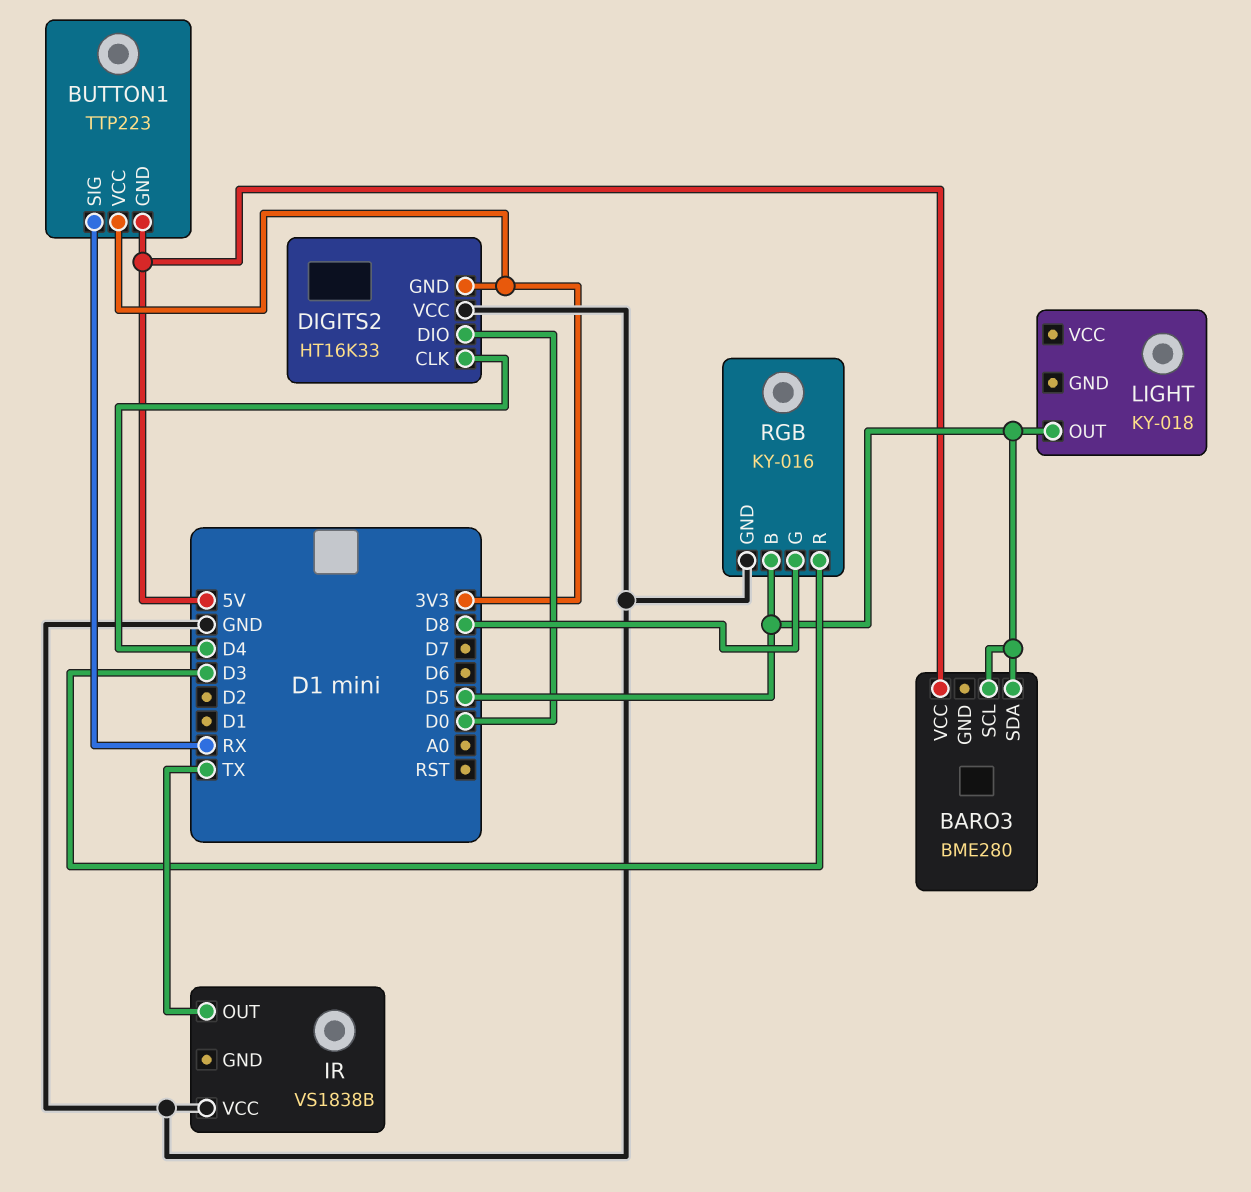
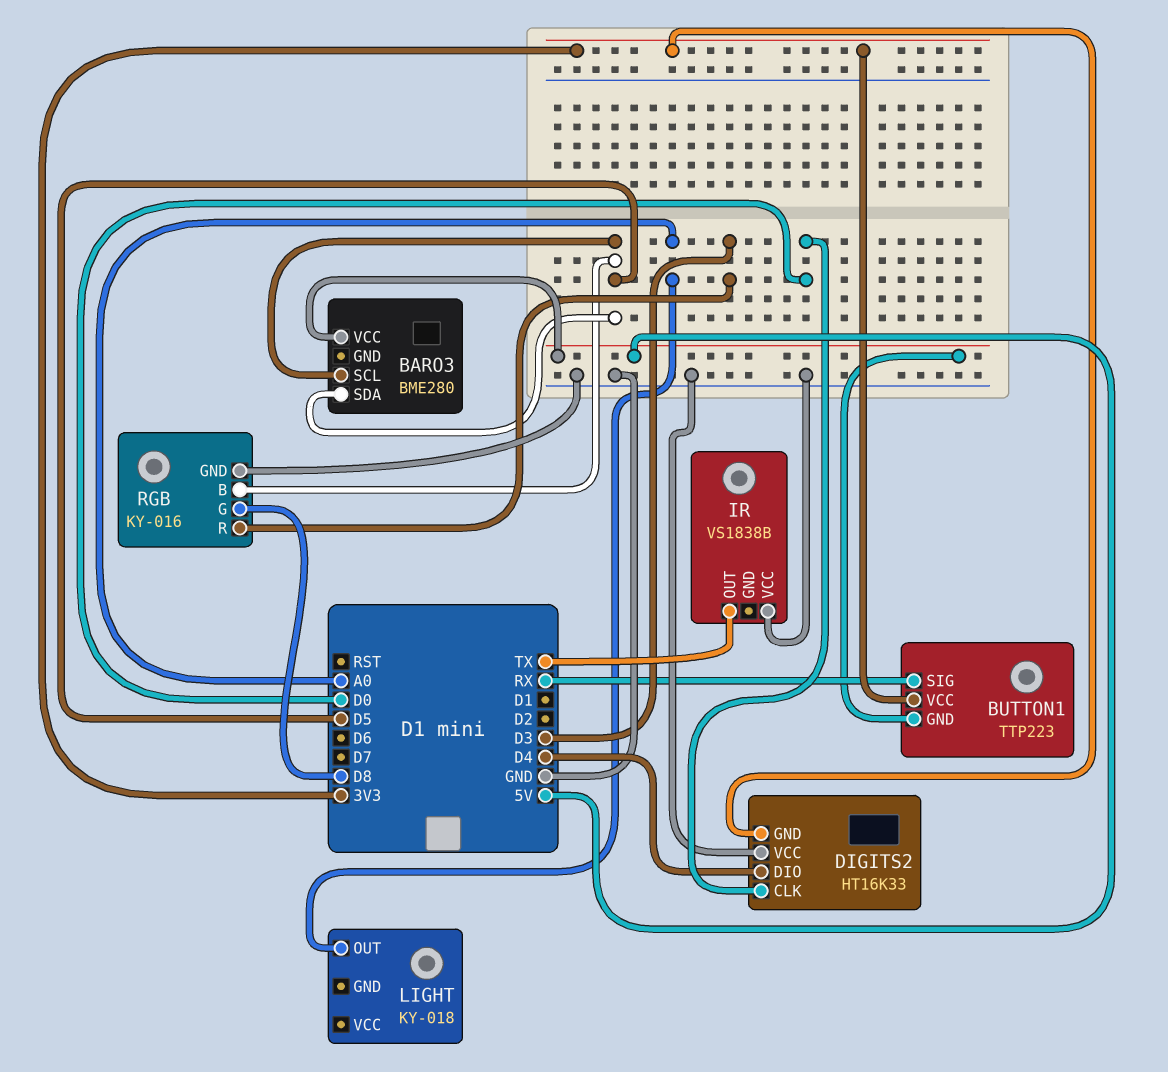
DIGITS2 pin CLK: D4 -> D0
DIGITS2 pin DIO: D0 -> D4
LIGHT pin OUT: D5 -> A0

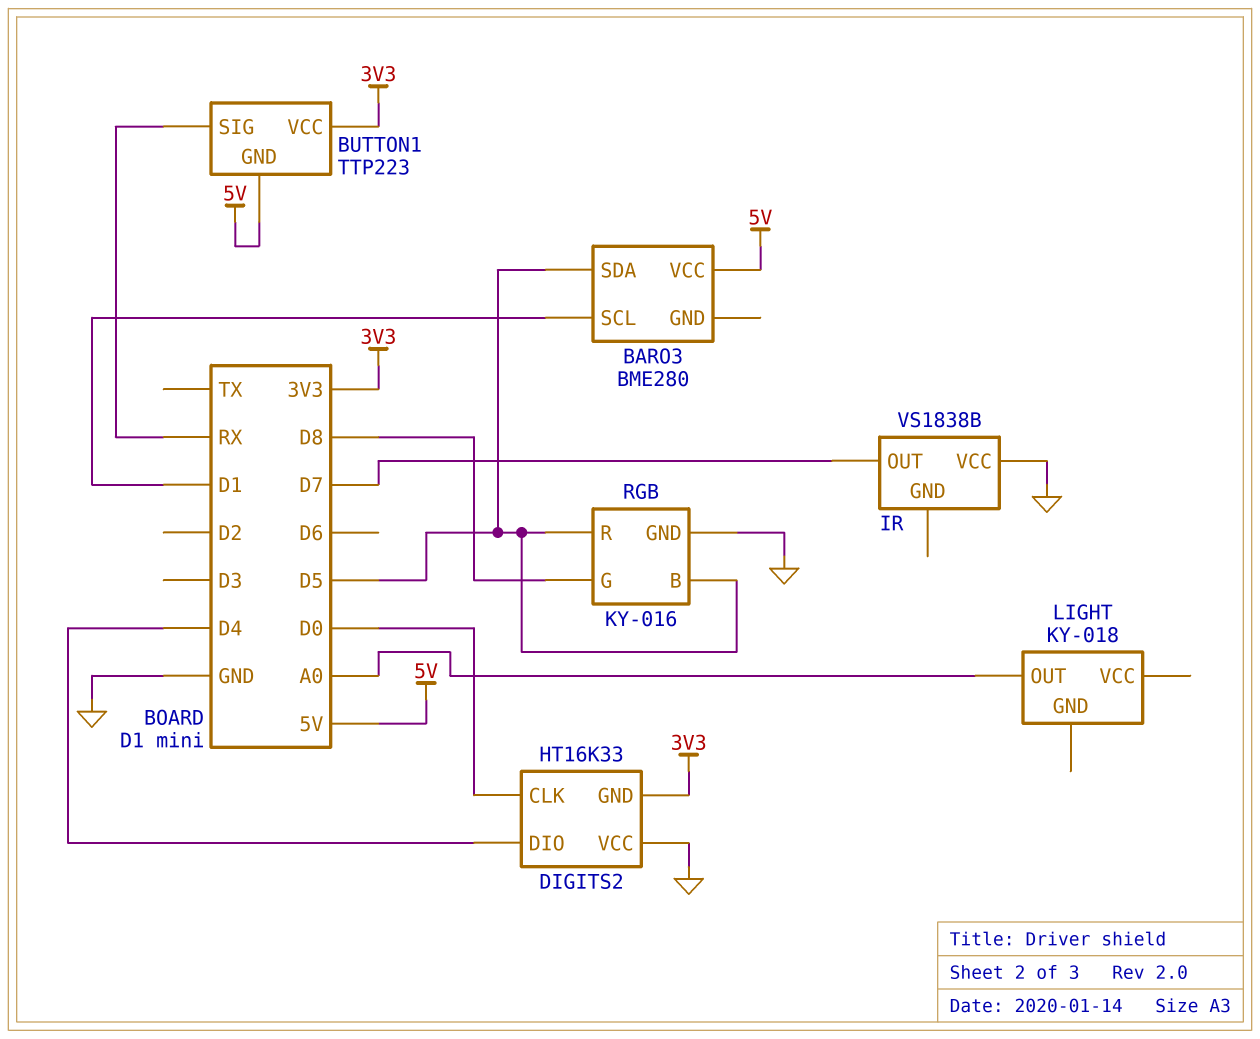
BARO3 pin SCL: D5 -> D1
IR pin OUT: TX -> D7
RGB pin R: D3 -> D5

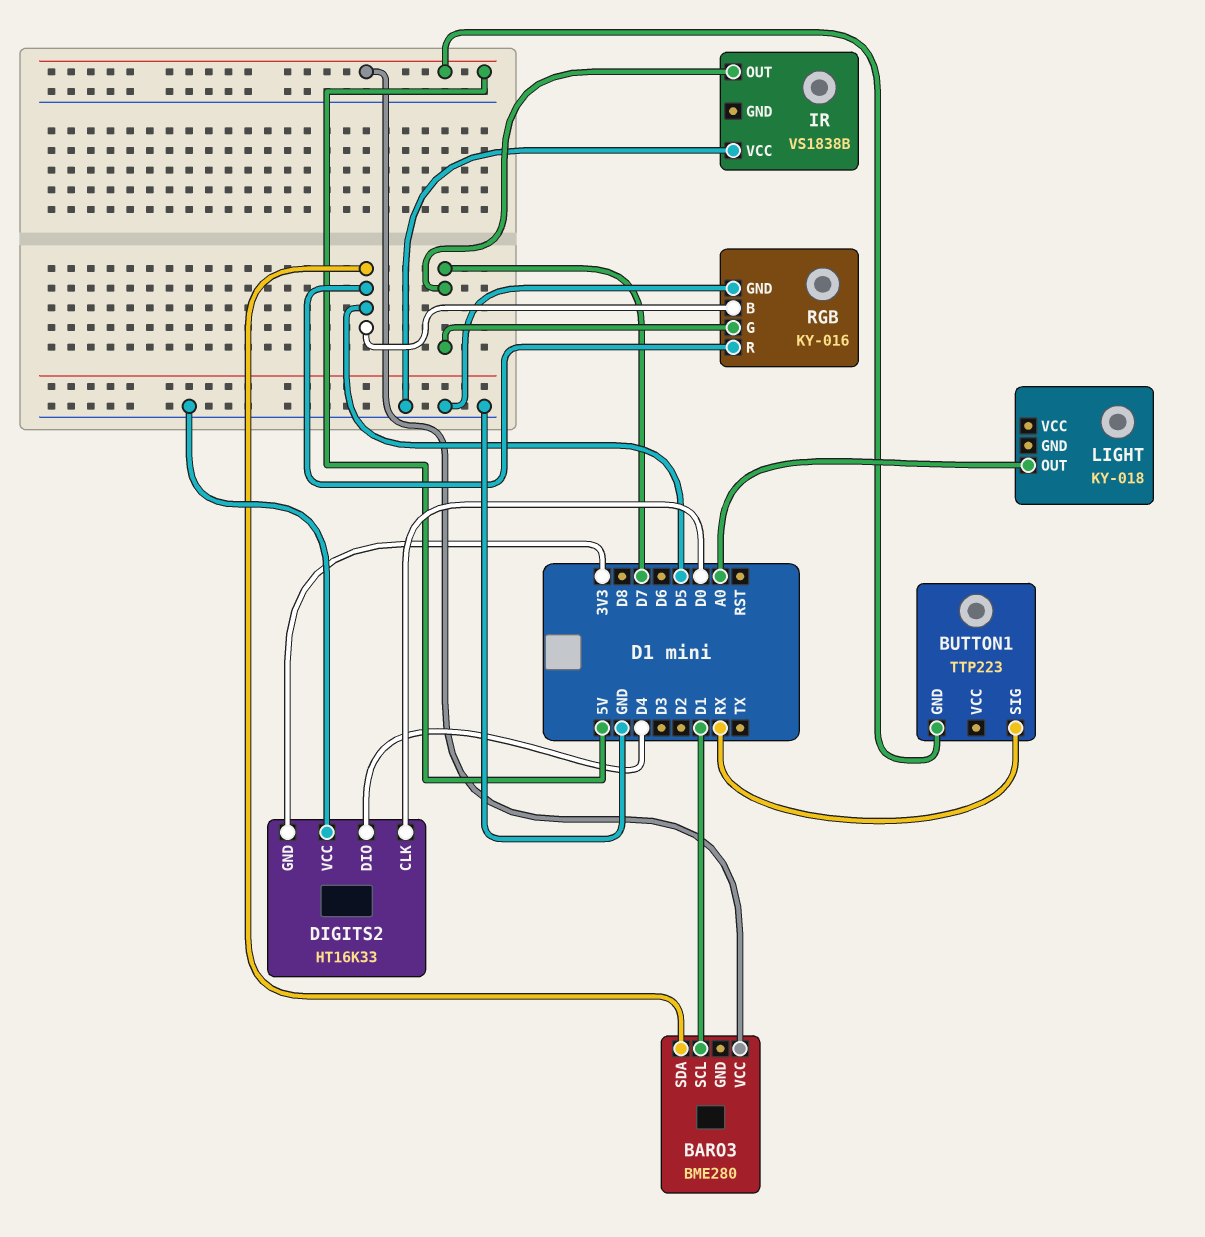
BUTTON1 pin VCC: 3V3 -> none
RGB pin G: D8 -> D7

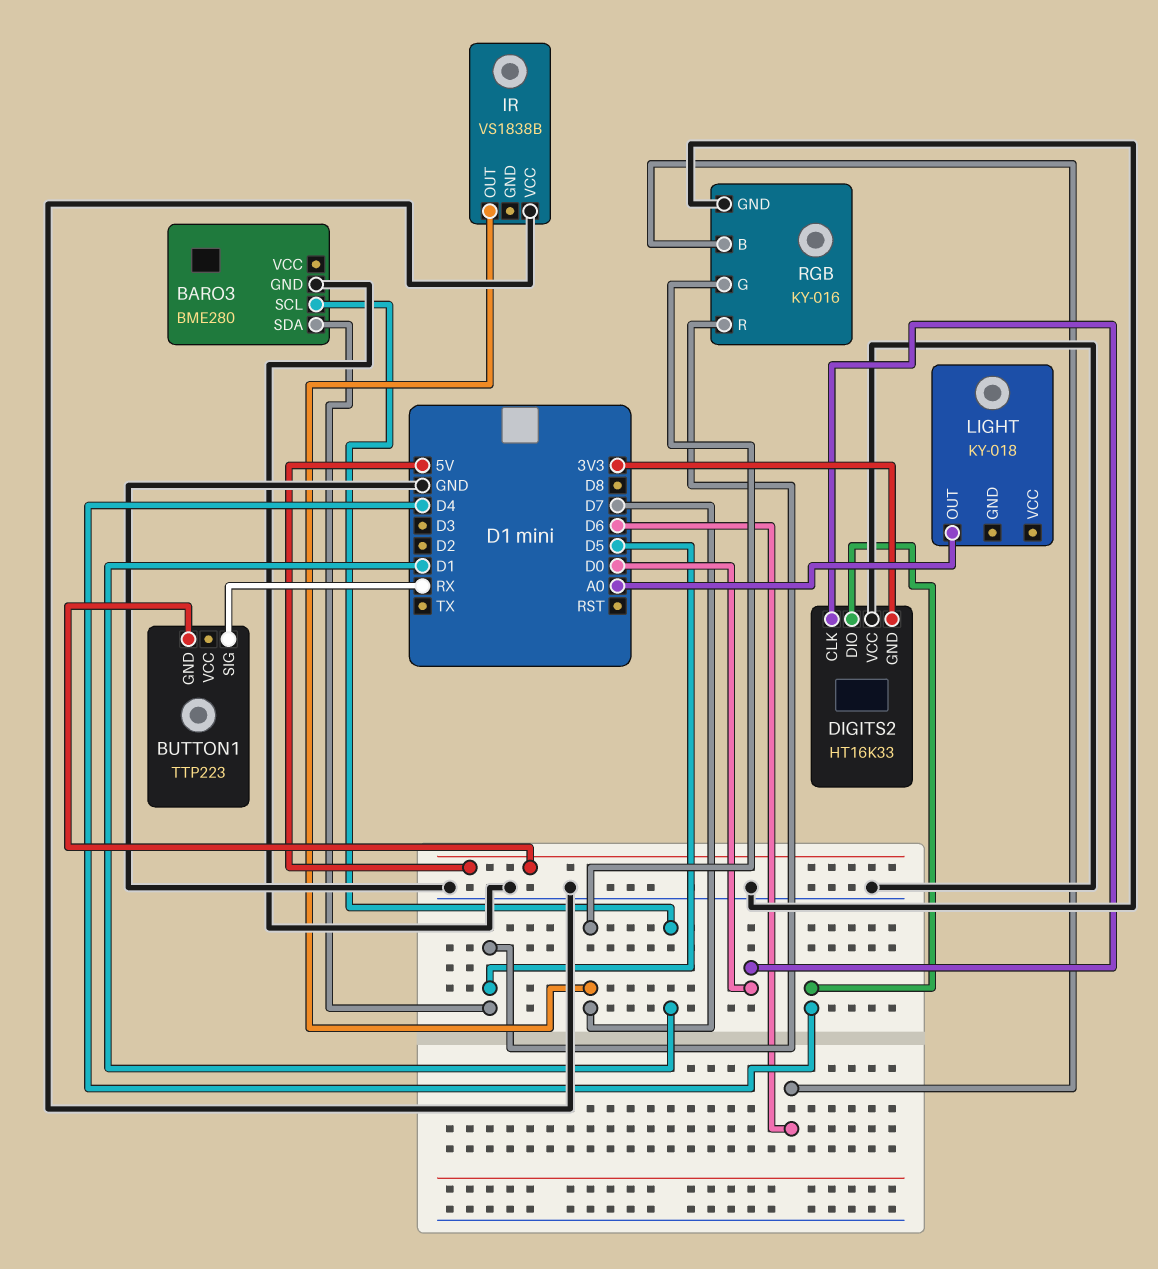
BARO3 pin GND: none -> GND
BARO3 pin VCC: 5V -> none
RGB pin B: D5 -> D6

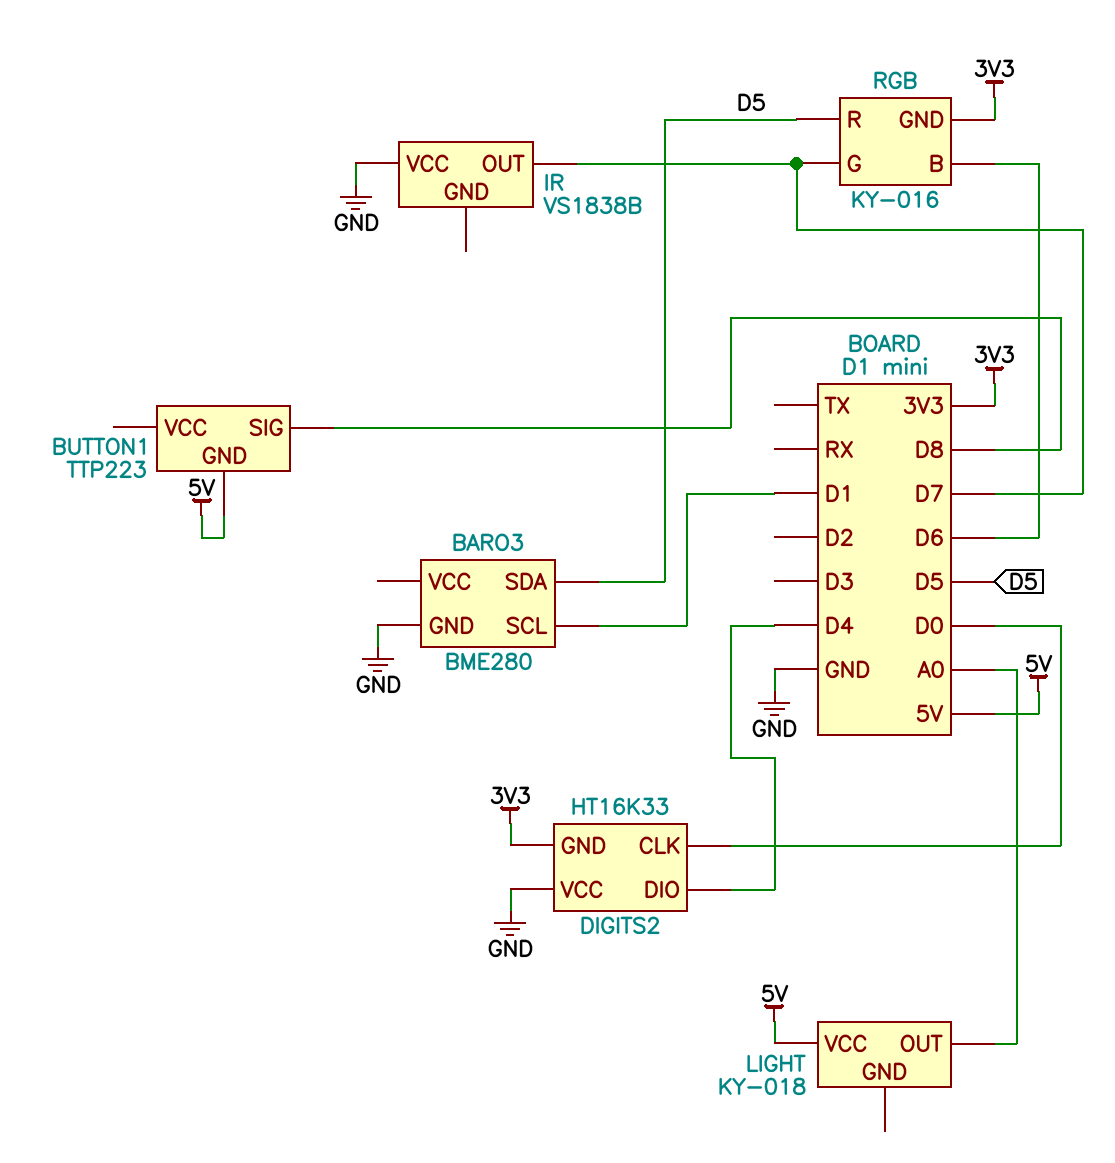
BUTTON1 pin SIG: RX -> D8
LIGHT pin VCC: none -> 5V
RGB pin GND: GND -> 3V3

